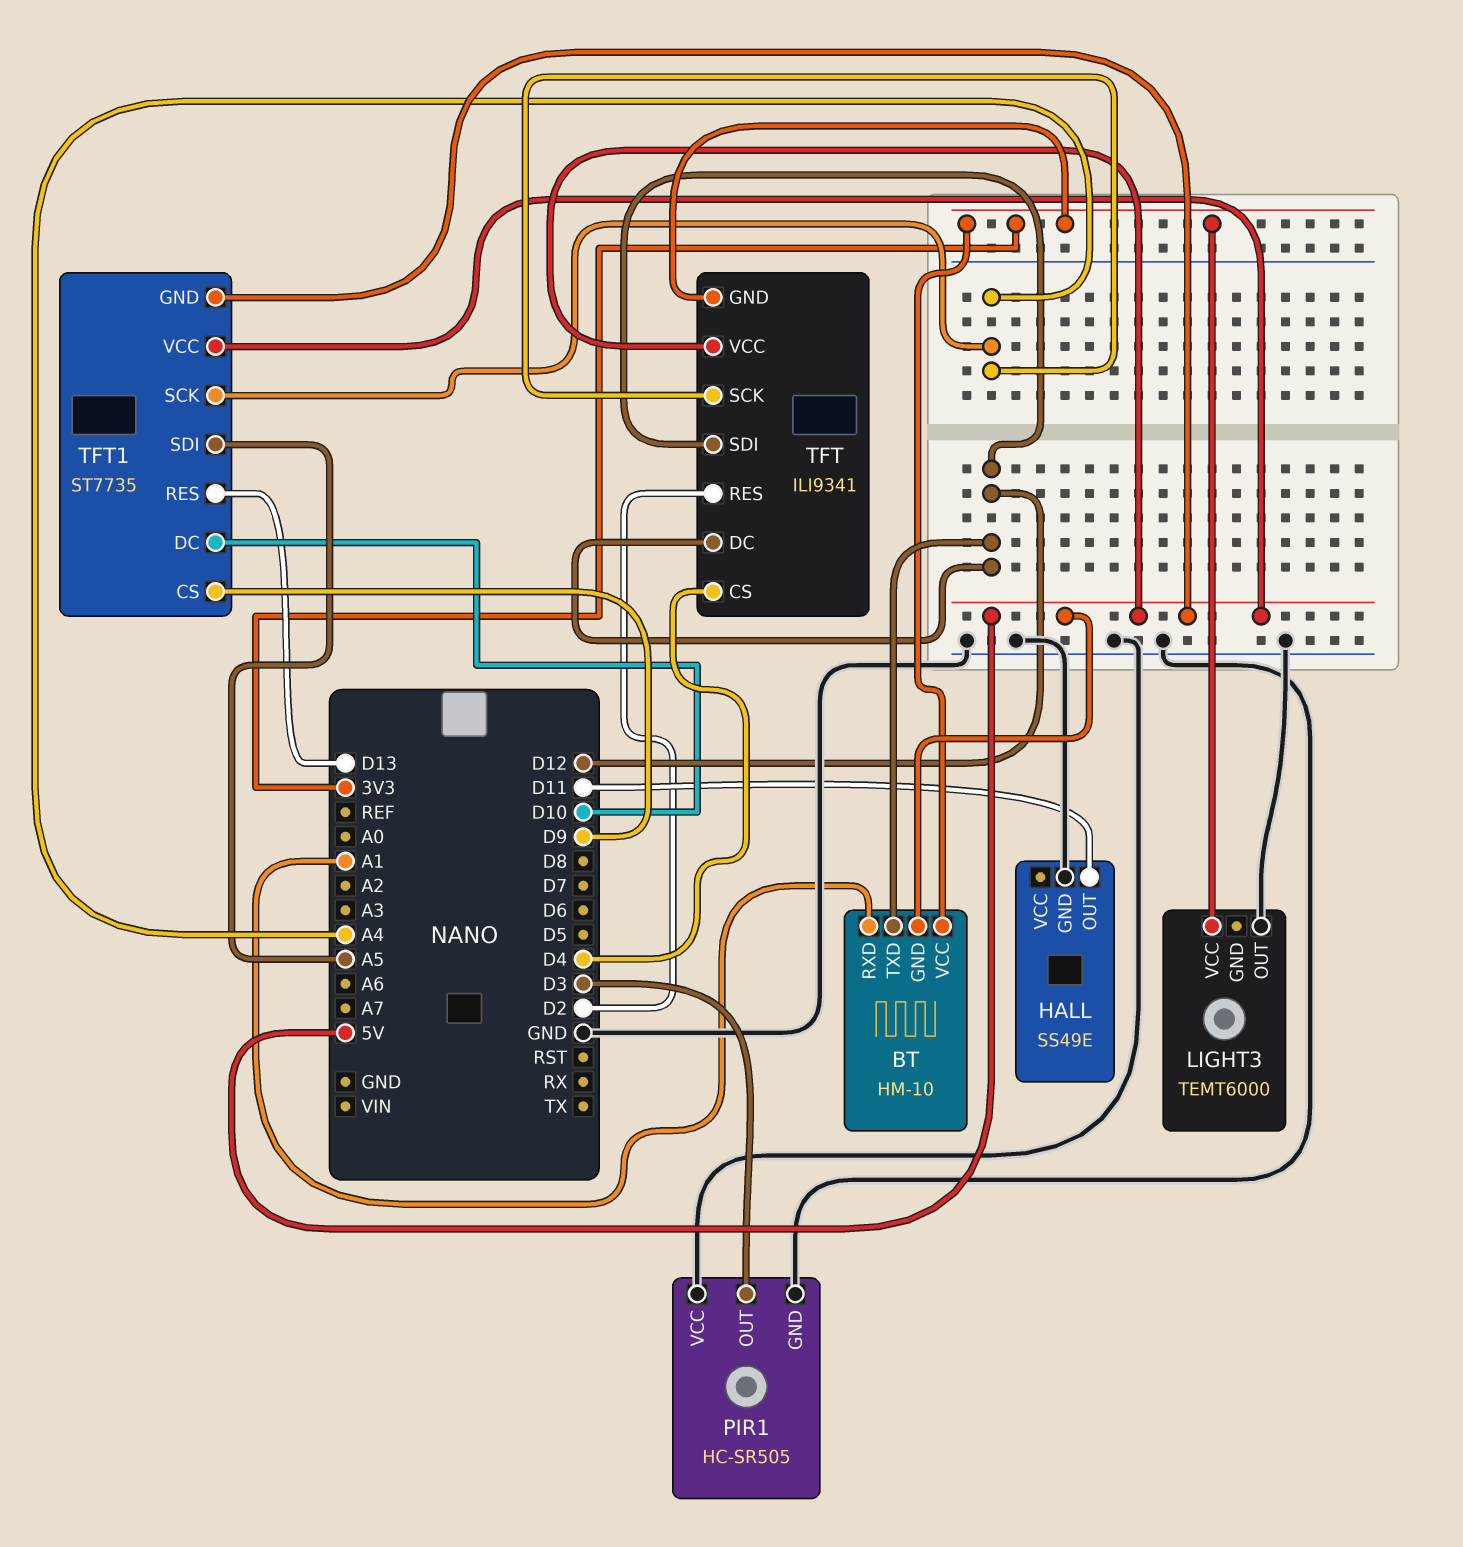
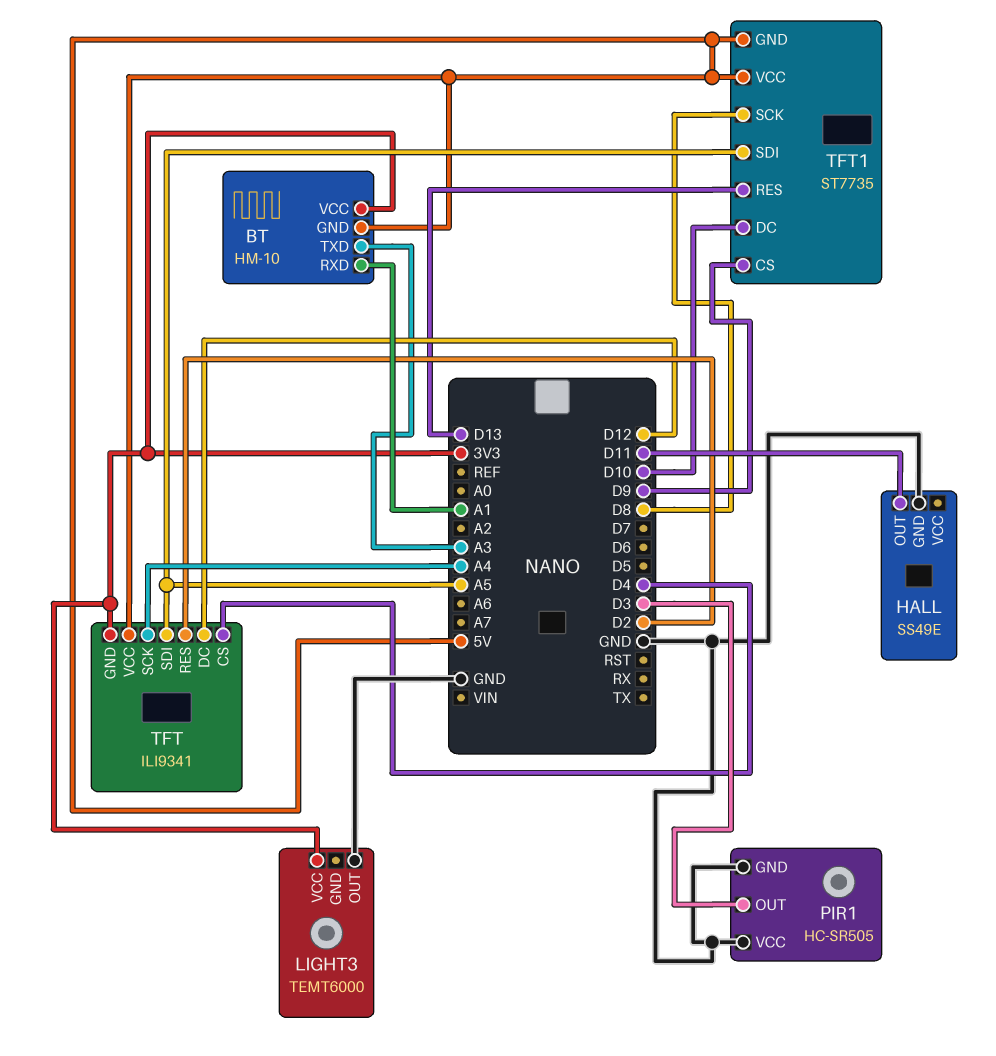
BT pin TXD: D12 -> A3
TFT pin SDI: D12 -> A5
TFT1 pin SCK: A4 -> D8

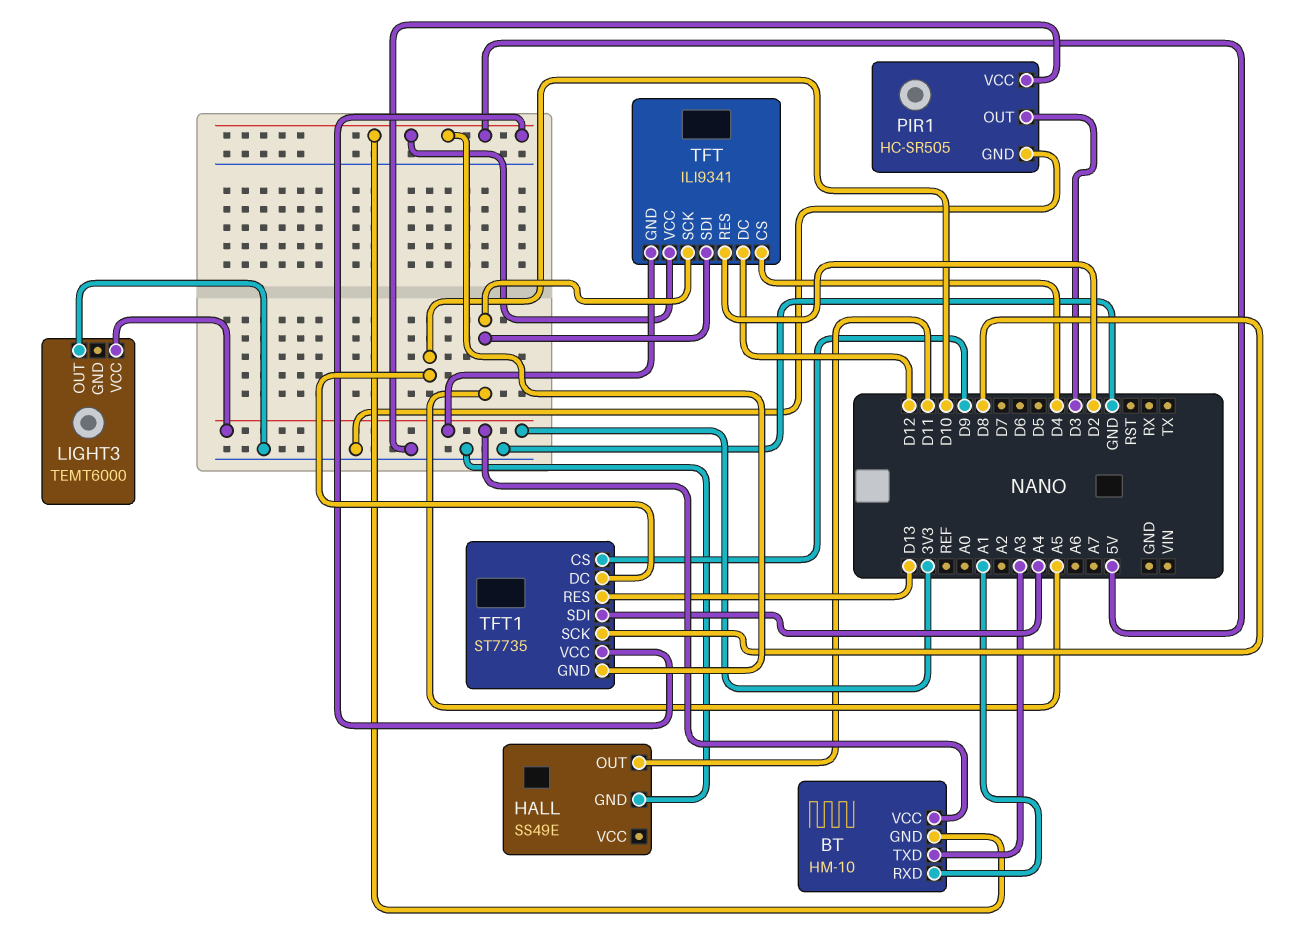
TFT pin SCK: A4 -> A5
TFT1 pin SDI: A5 -> A4

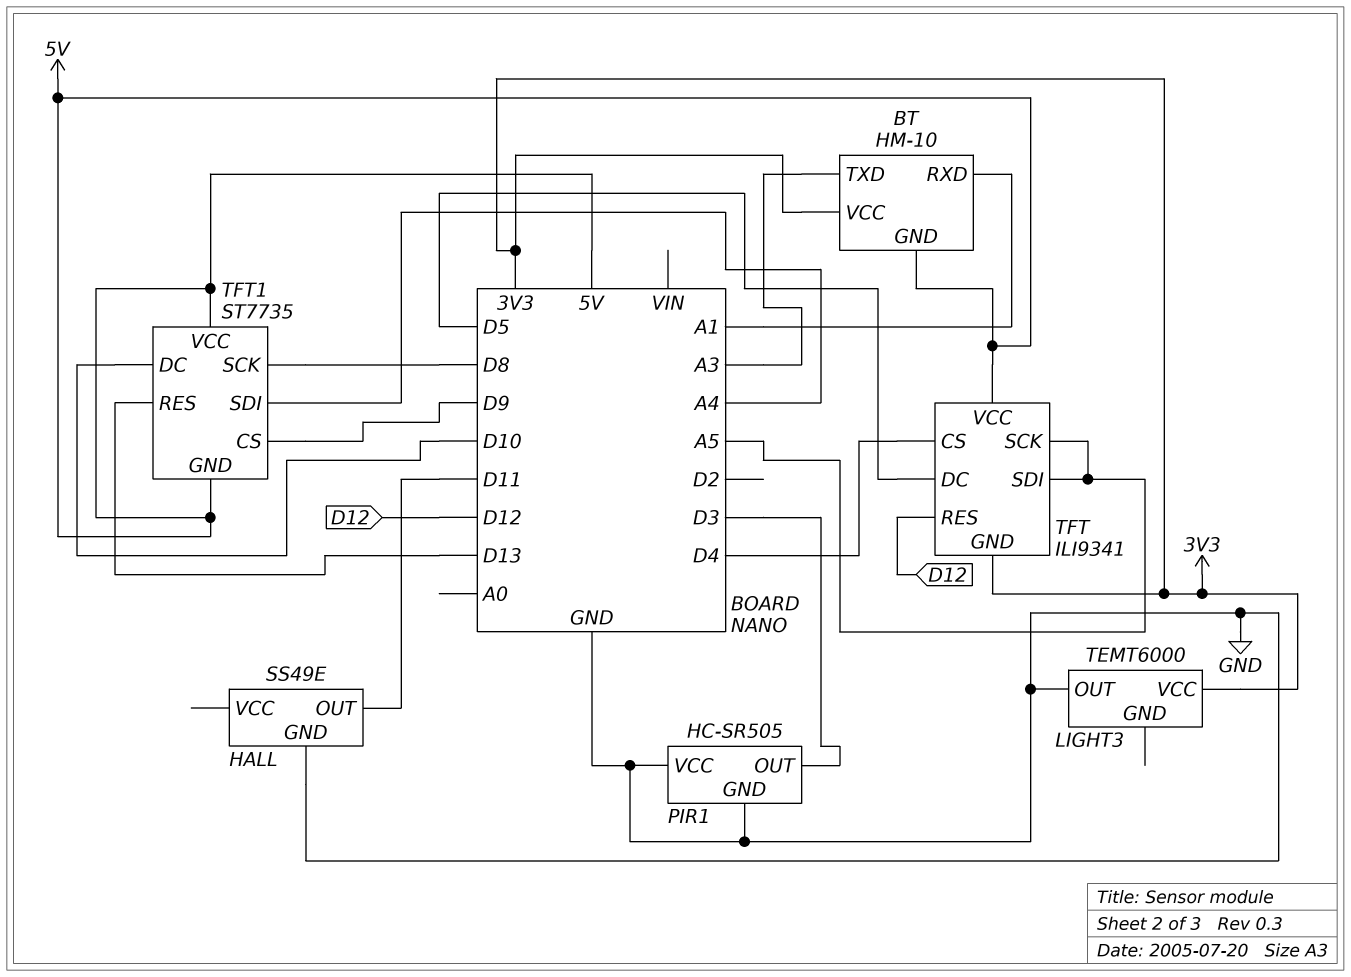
TFT pin DC: D12 -> D5
TFT pin RES: D2 -> D12

